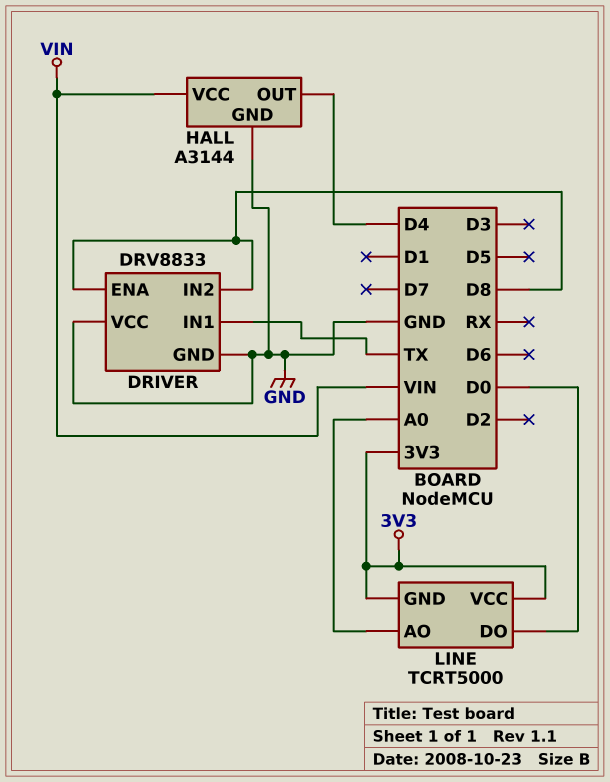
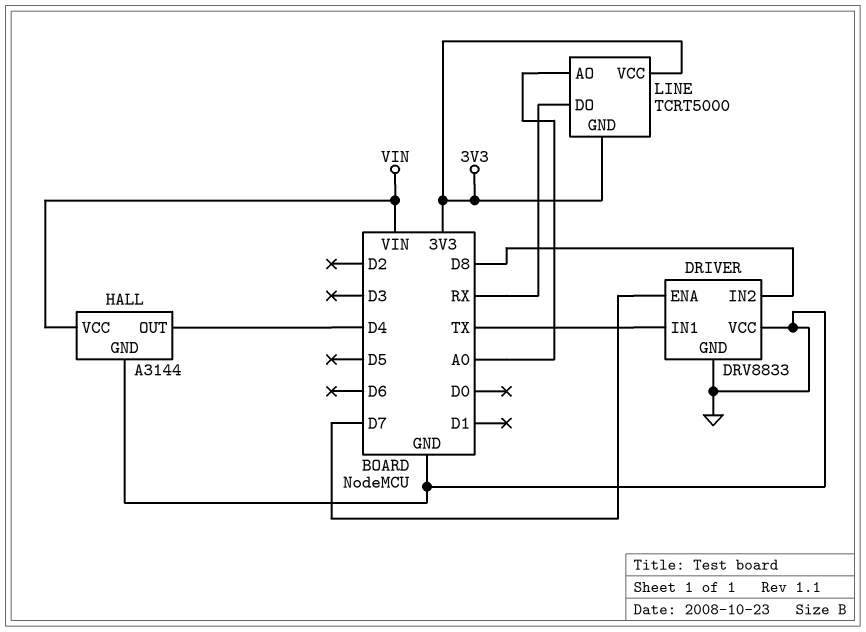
DRIVER pin ENA: D8 -> D7
LINE pin DO: D0 -> RX

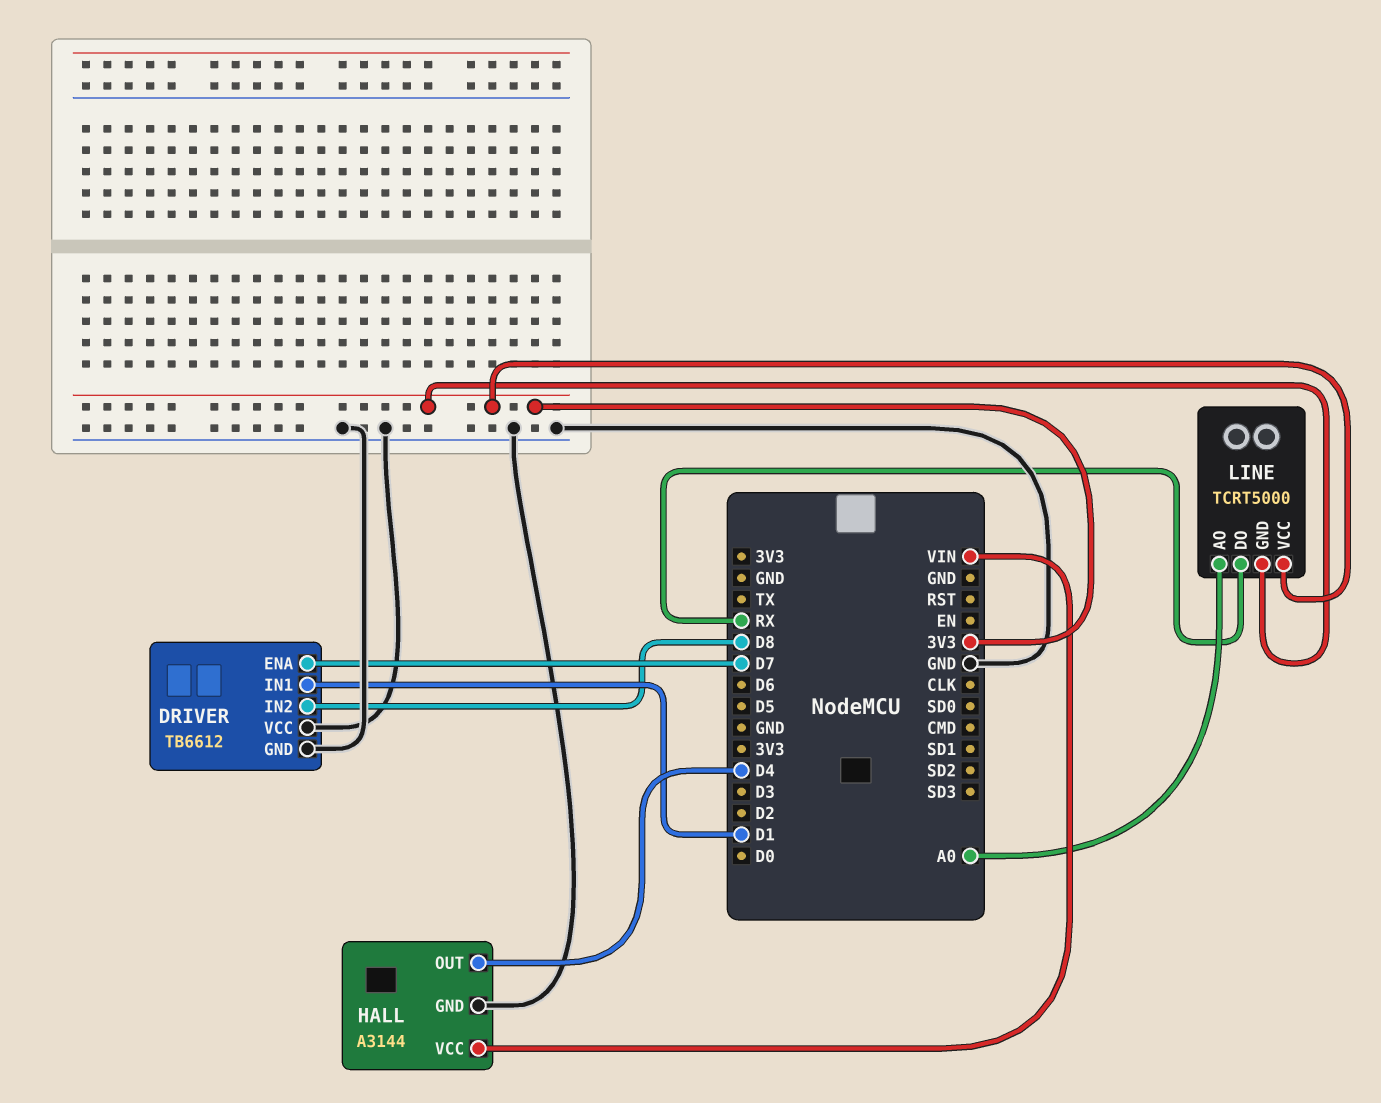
DRIVER: DRV8833 -> TB6612
DRIVER pin IN1: TX -> D1

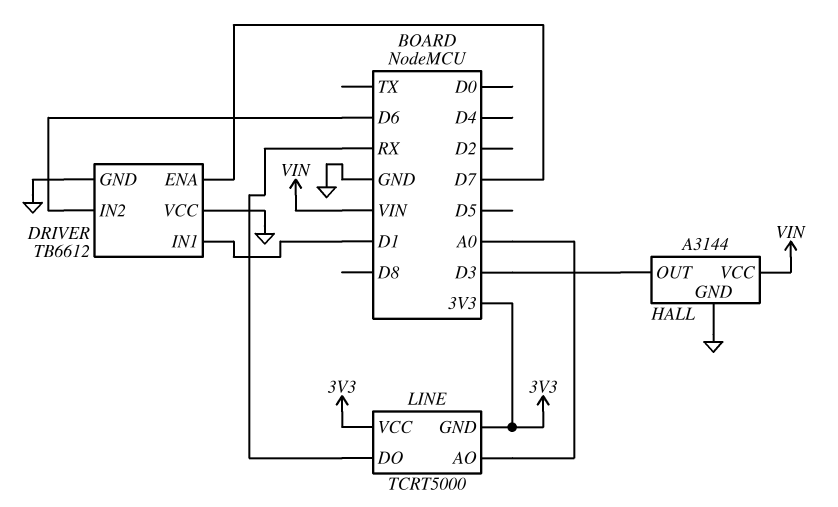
DRIVER pin IN2: D8 -> D6
HALL pin OUT: D4 -> D3

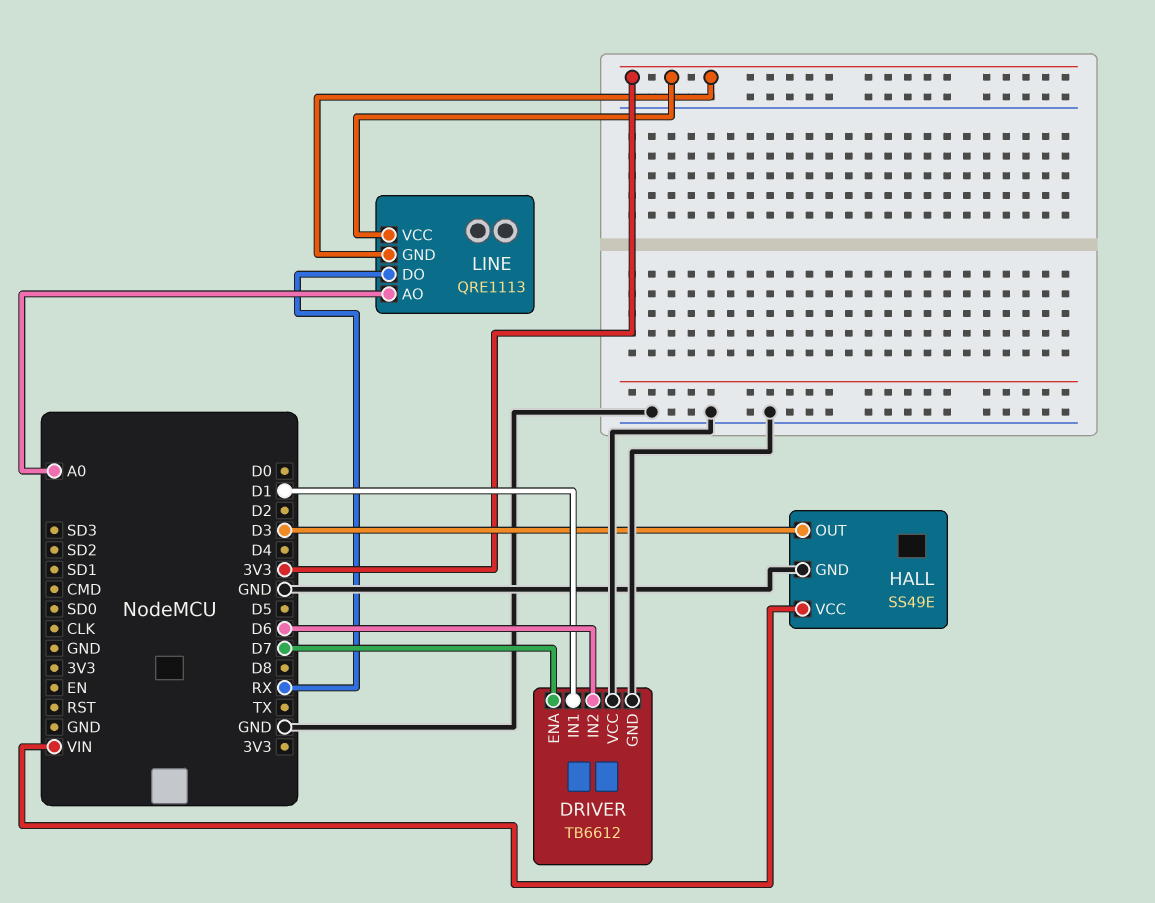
HALL: A3144 -> SS49E
LINE: TCRT5000 -> QRE1113

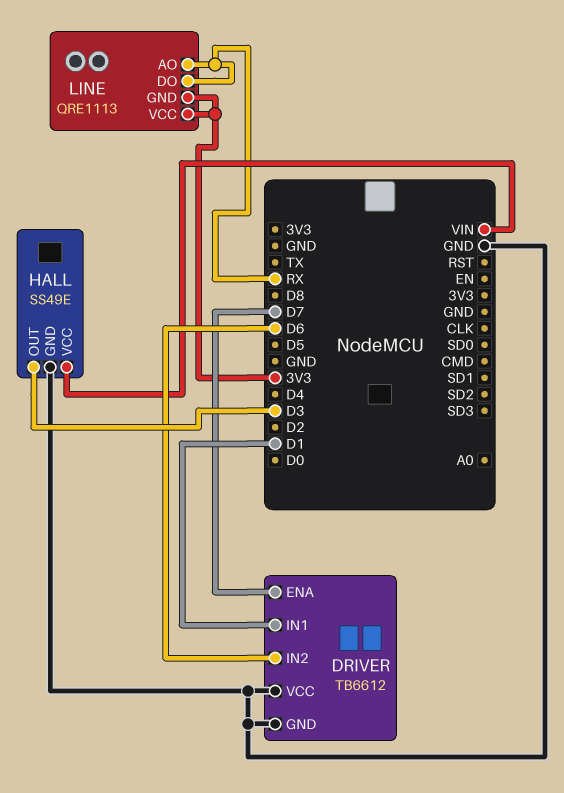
LINE pin AO: A0 -> RX

